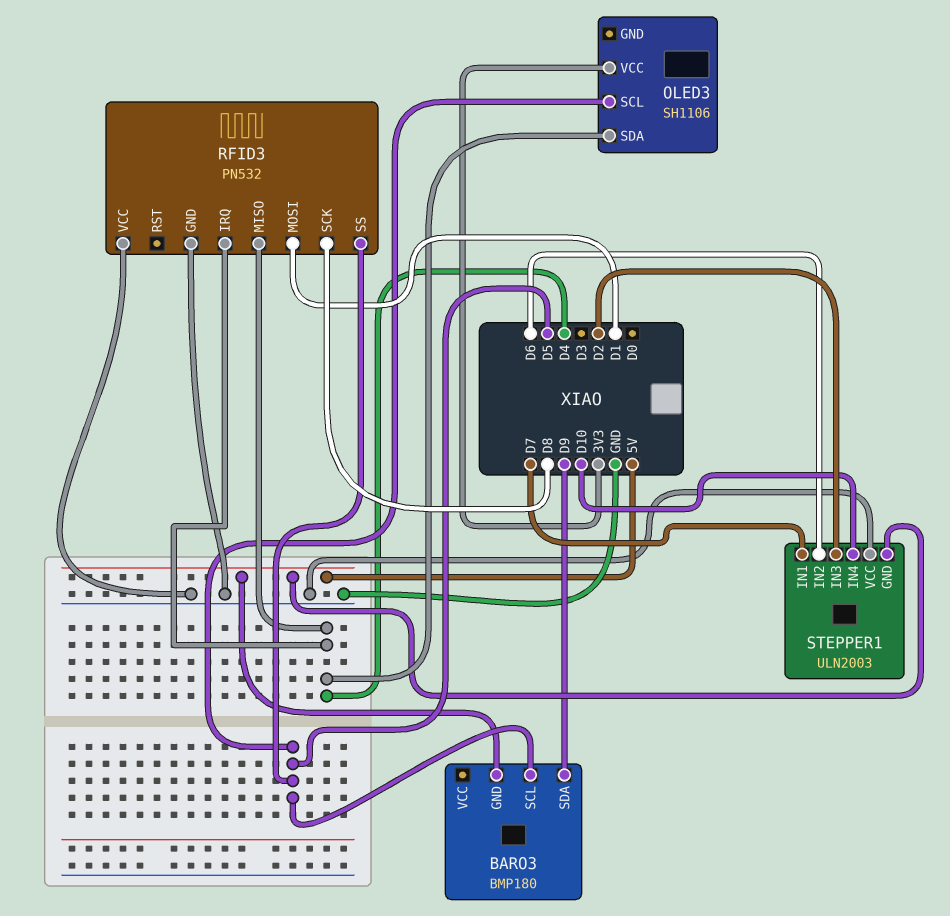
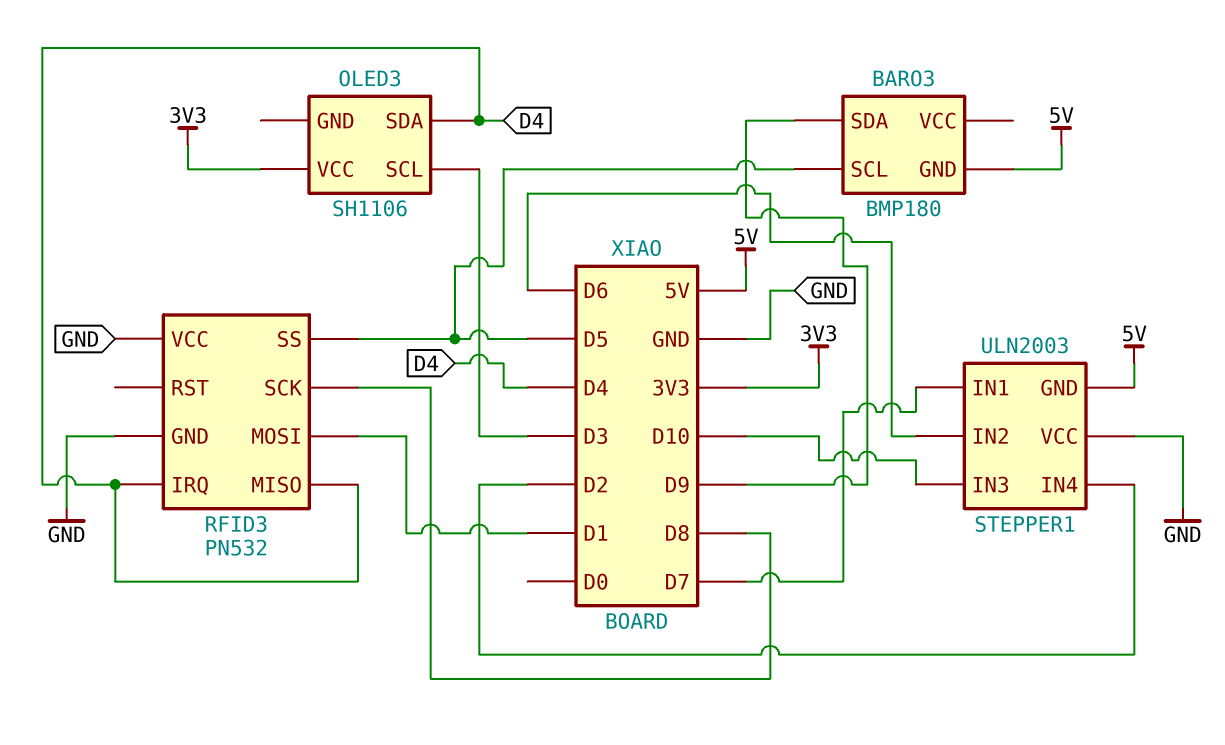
OLED3 pin SCL: D5 -> D3
STEPPER1 pin IN3: D2 -> D10
STEPPER1 pin IN4: D10 -> D2

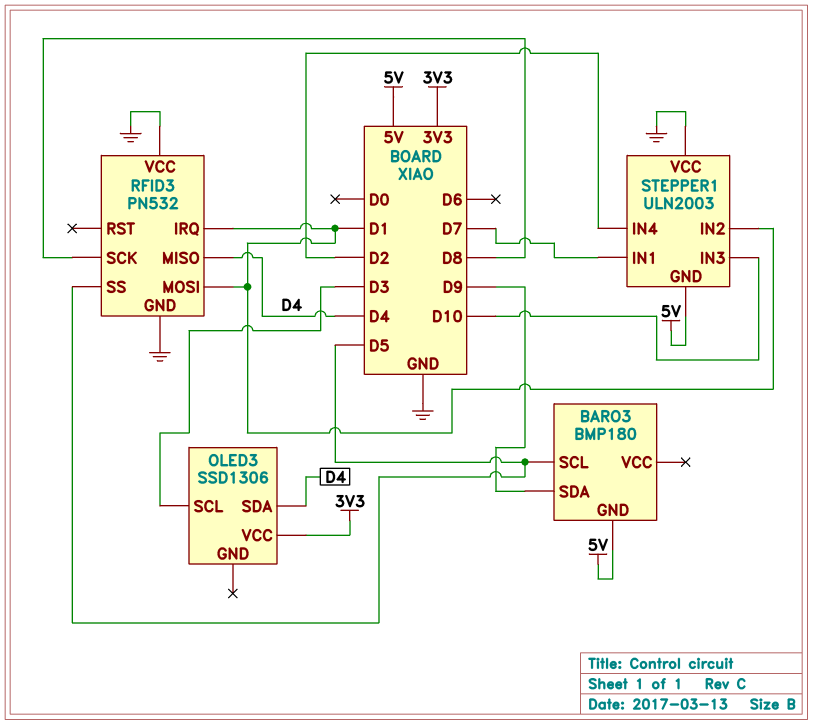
OLED3: SH1106 -> SSD1306
RFID3 pin IRQ: D4 -> D1
STEPPER1 pin IN2: D6 -> D1

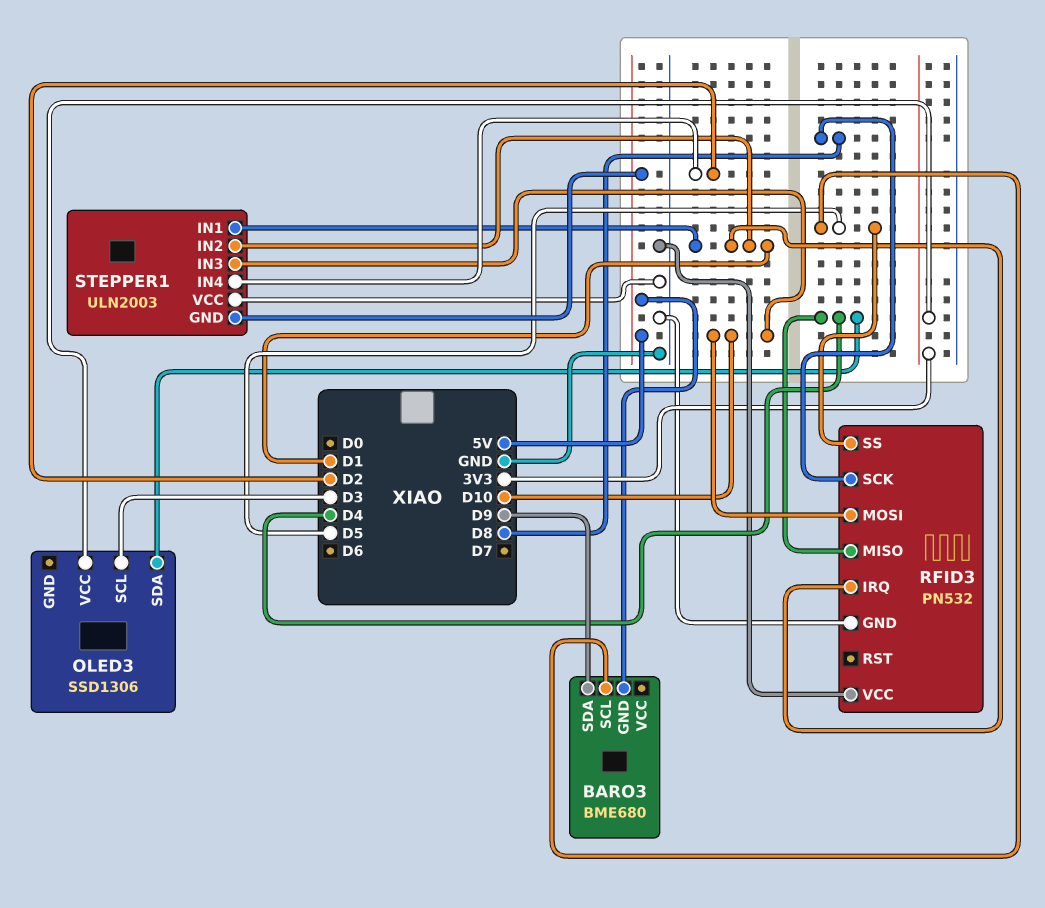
BARO3: BMP180 -> BME680
RFID3 pin MOSI: D1 -> D10
STEPPER1 pin IN1: D7 -> D1

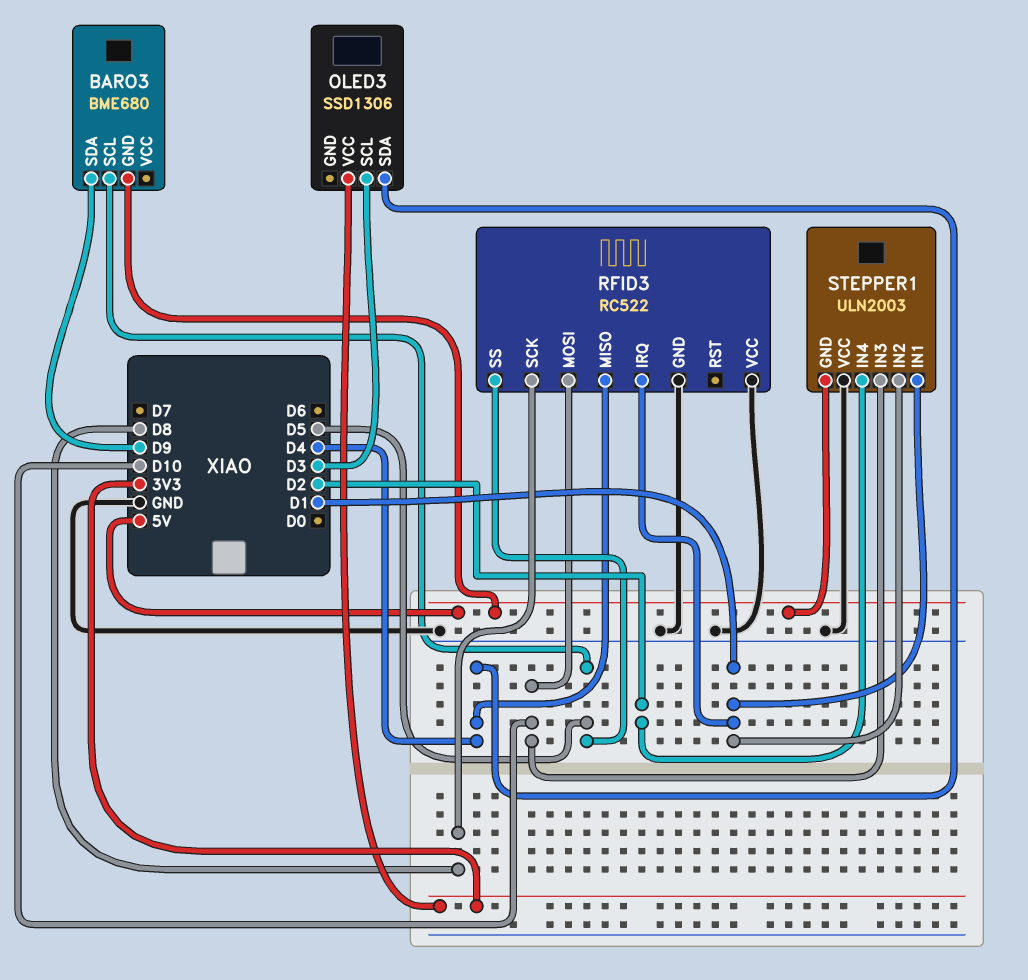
RFID3: PN532 -> RC522

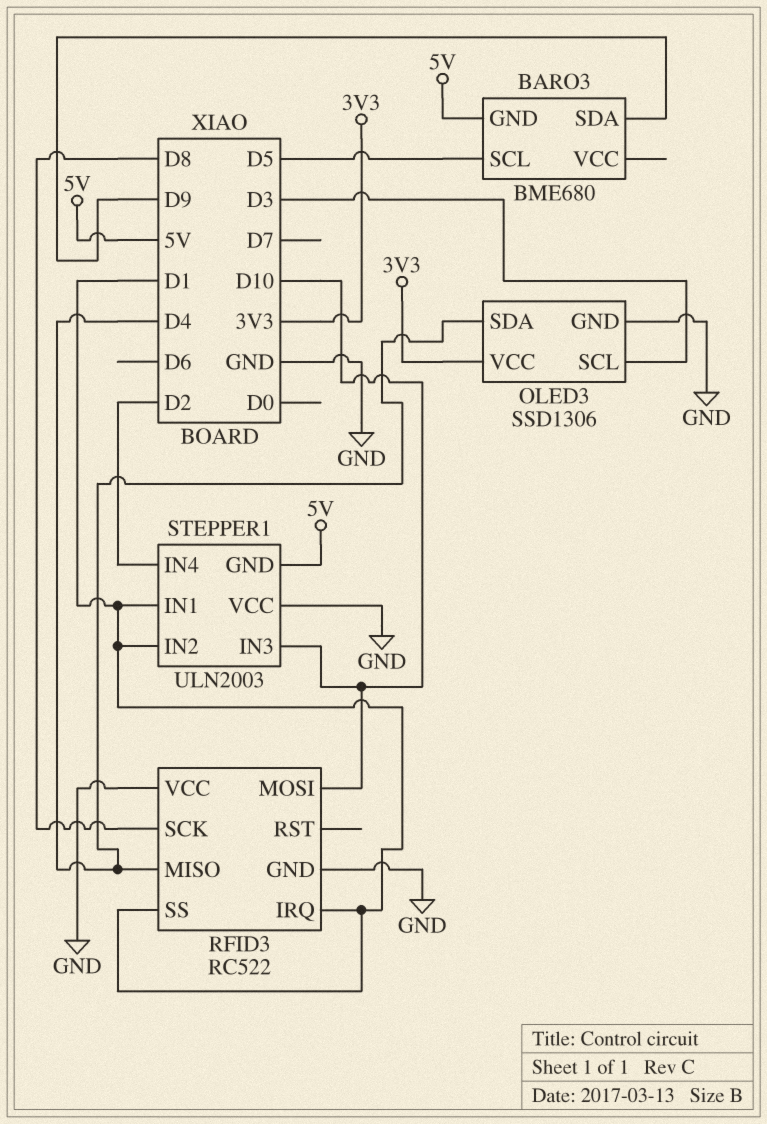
OLED3 pin GND: none -> GND
RFID3 pin SS: D5 -> D1

